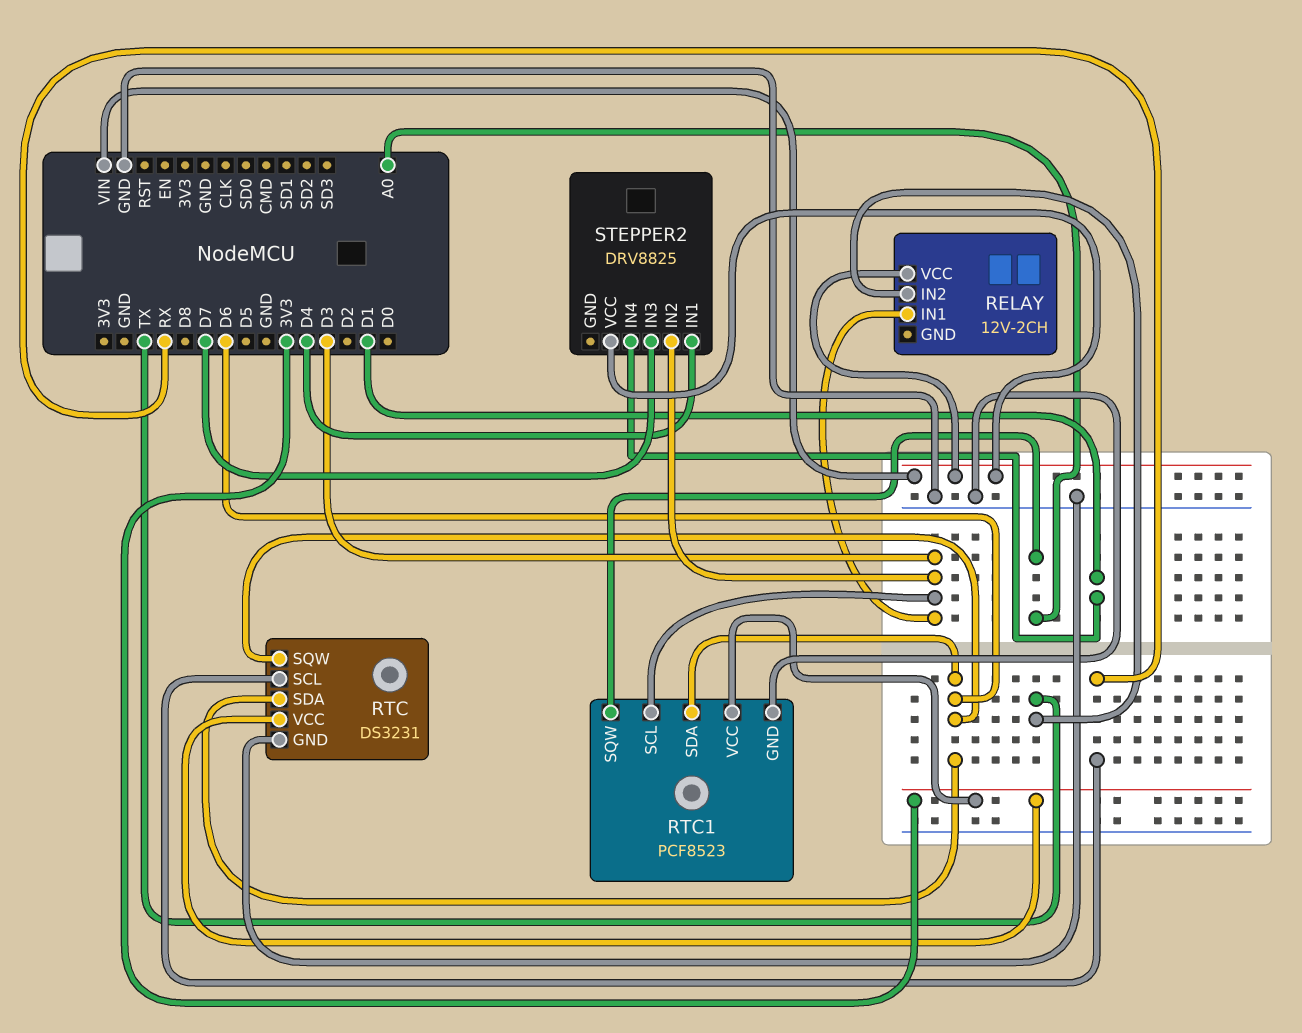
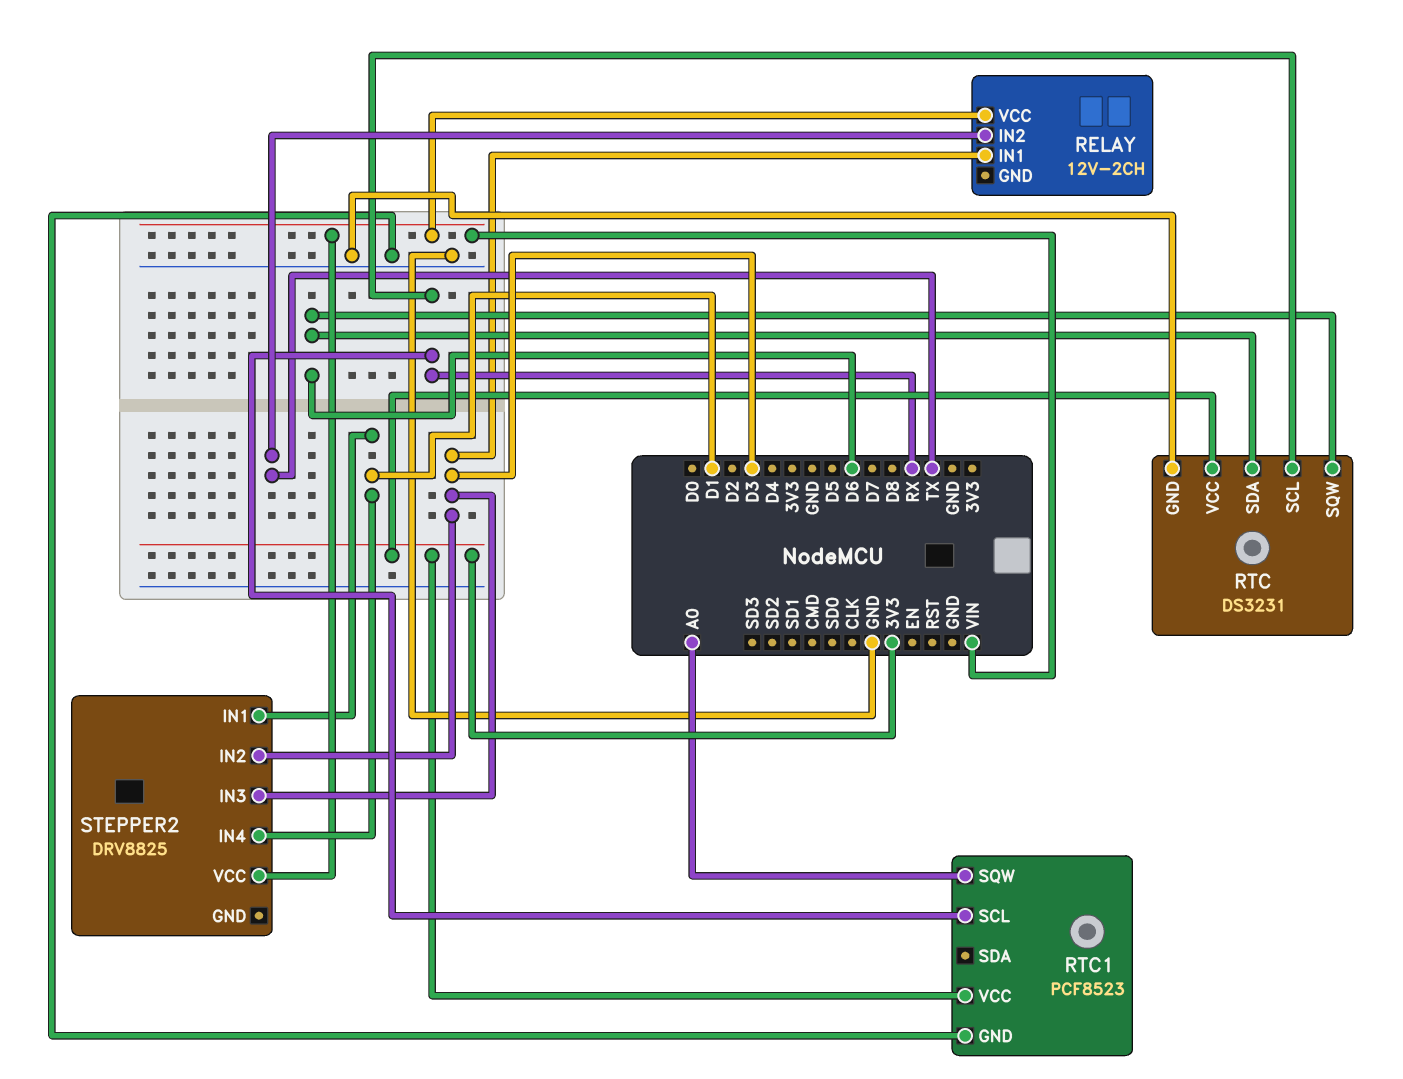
RTC1 pin SCL: D3 -> RX
RTC1 pin SDA: D6 -> none
STEPPER2 pin IN1: D4 -> D1
STEPPER2 pin IN3: D7 -> D3

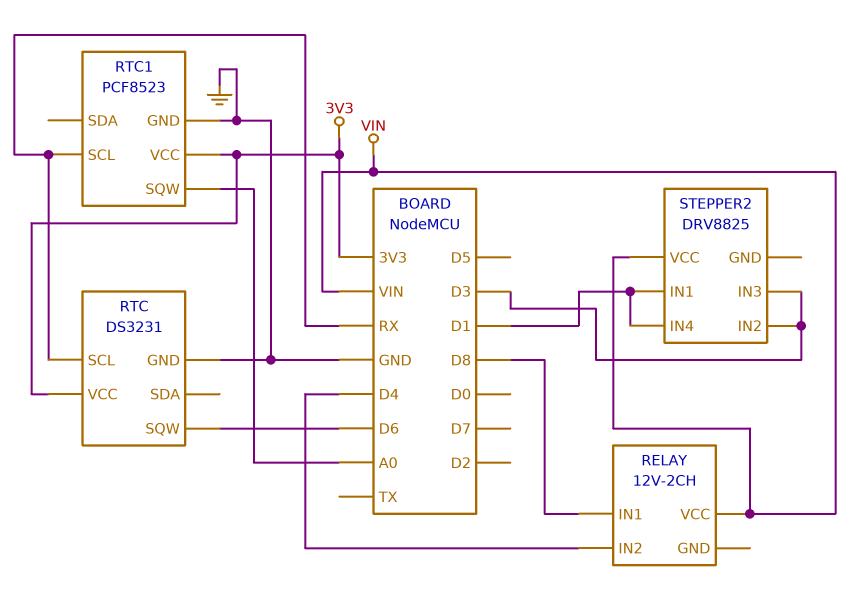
RELAY pin IN1: D3 -> D8
RELAY pin IN2: TX -> D4
RTC pin SDA: D6 -> none

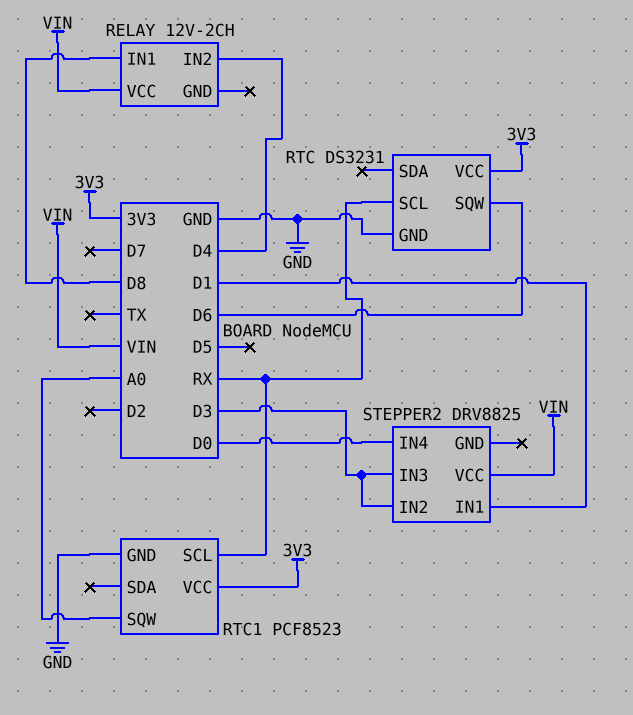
STEPPER2 pin IN4: D1 -> D0

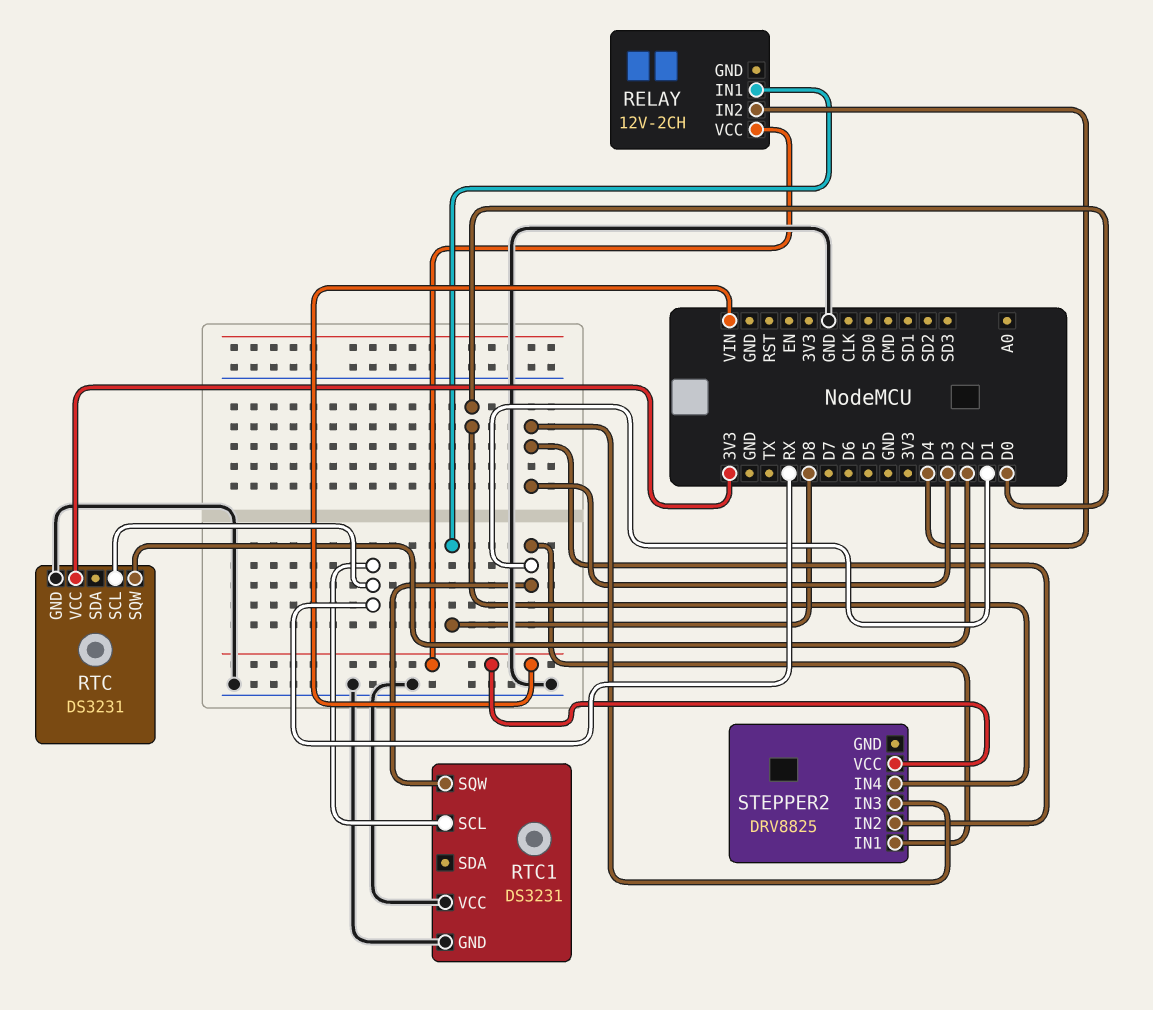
RTC pin SQW: D6 -> D2
RTC1: PCF8523 -> DS3231
RTC1 pin SQW: A0 -> D1
RTC1 pin VCC: 3V3 -> GND

